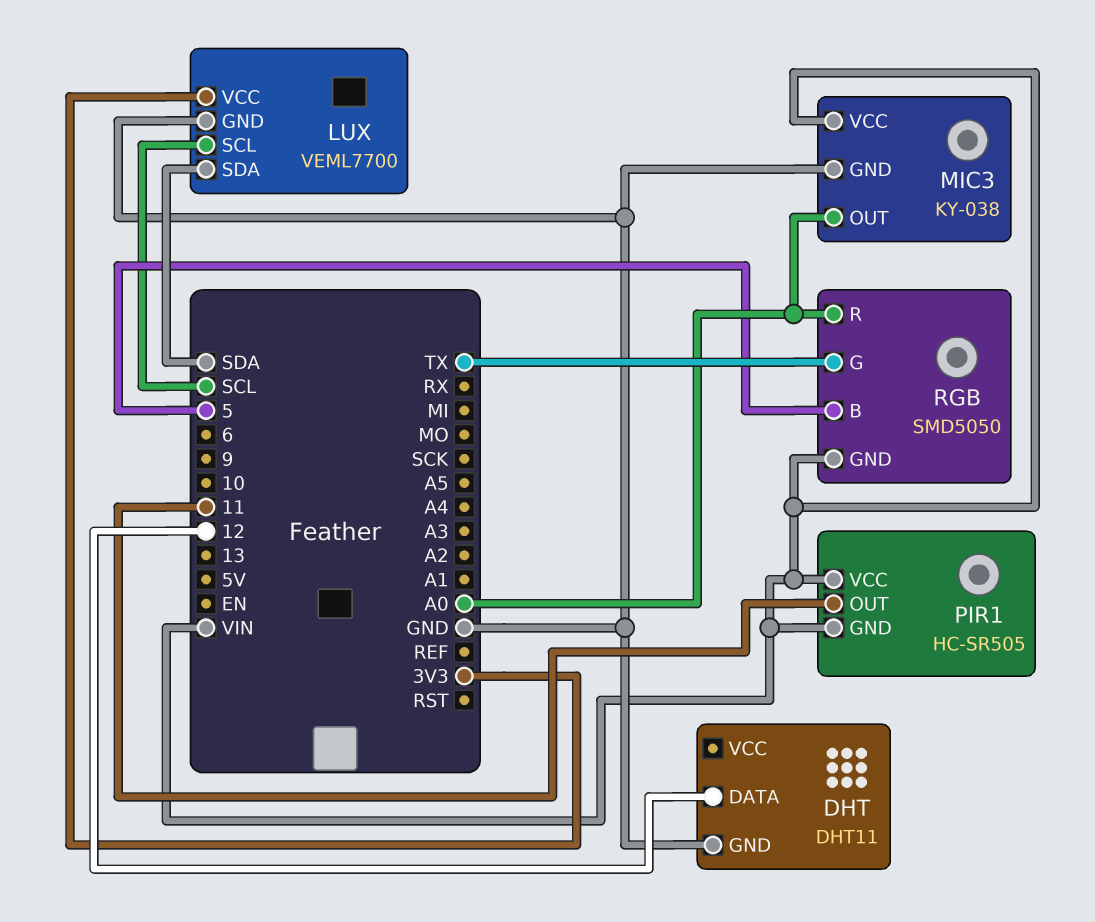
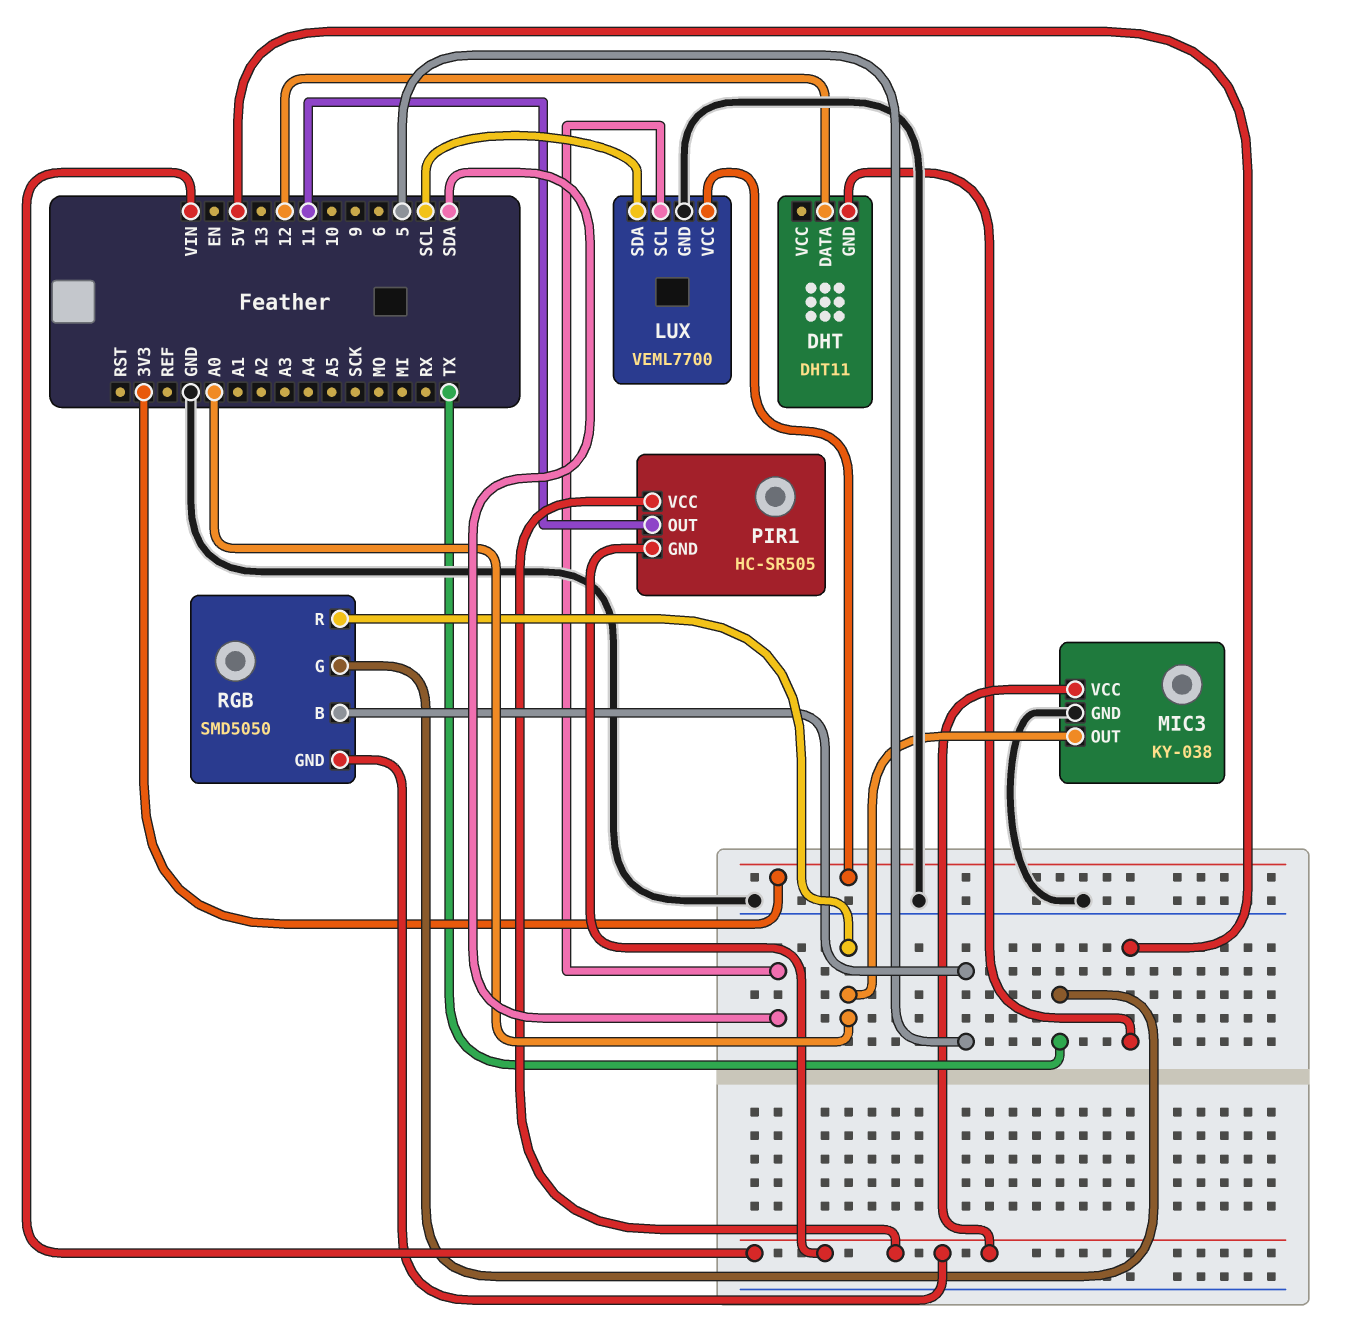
DHT pin GND: GND -> 5V
LUX pin SCL: SCL -> SDA
LUX pin SDA: SDA -> SCL

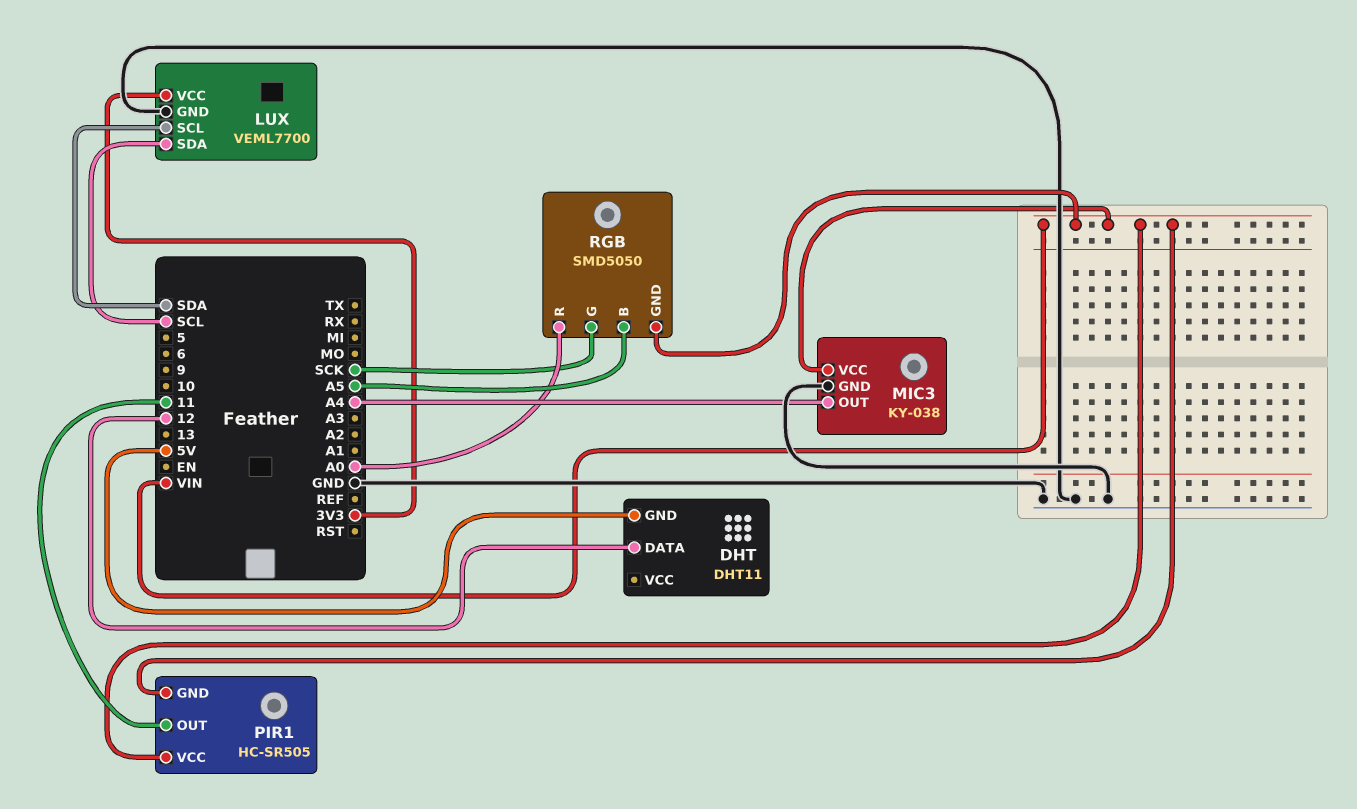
MIC3 pin OUT: A0 -> A4
RGB pin B: 5 -> A5
RGB pin G: TX -> SCK

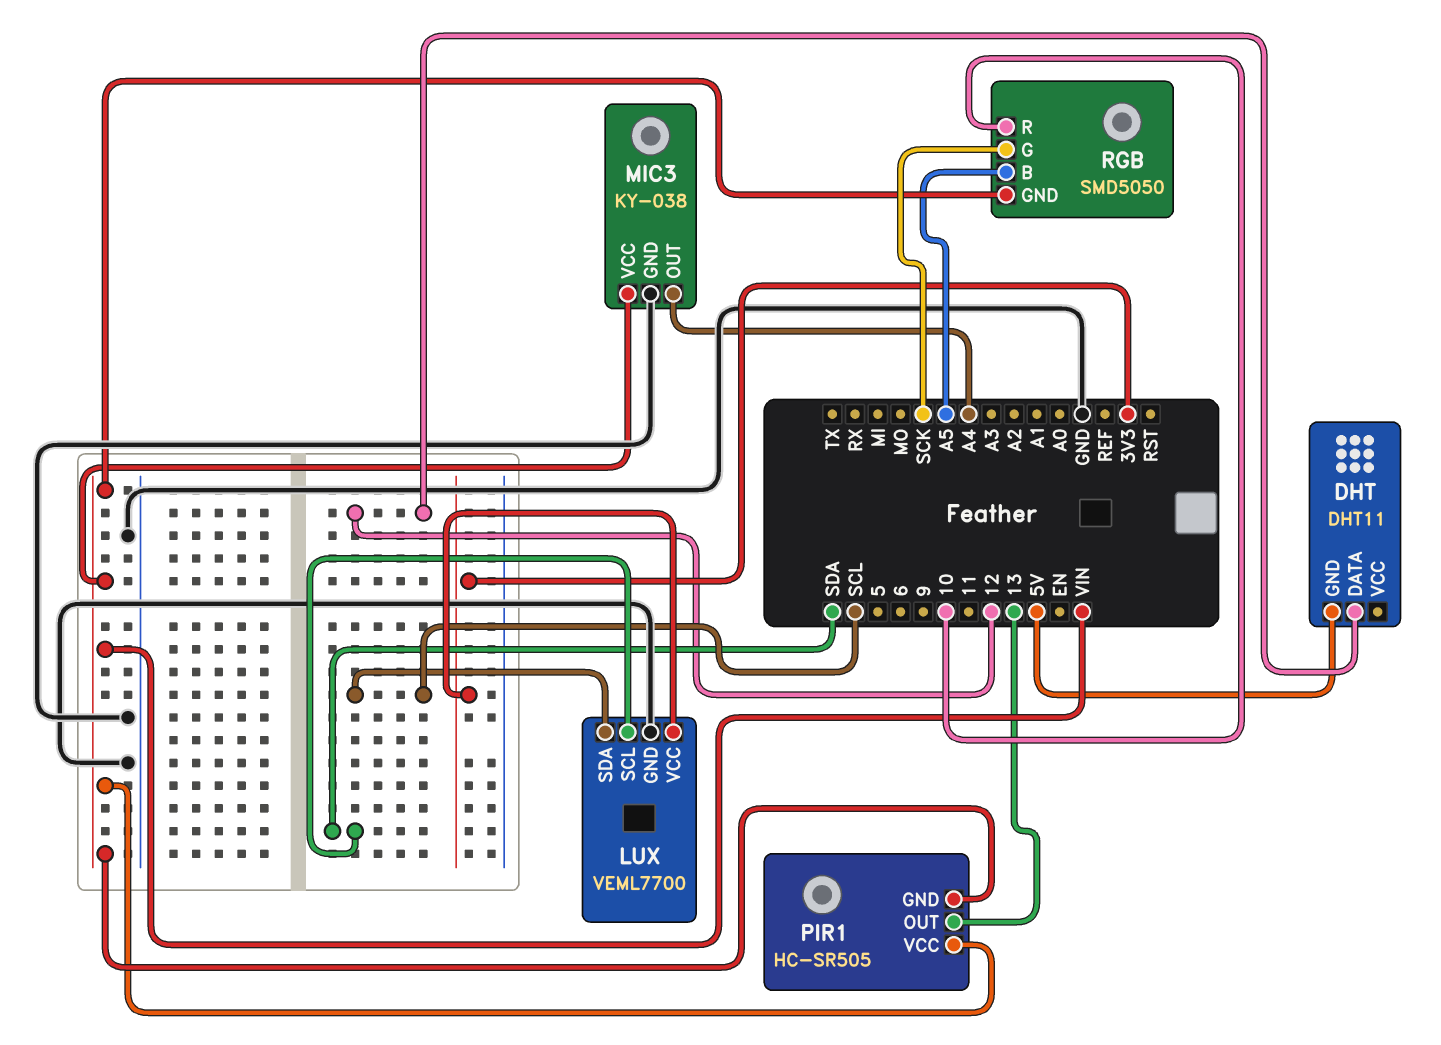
PIR1 pin OUT: 11 -> 13
RGB pin R: A0 -> 10

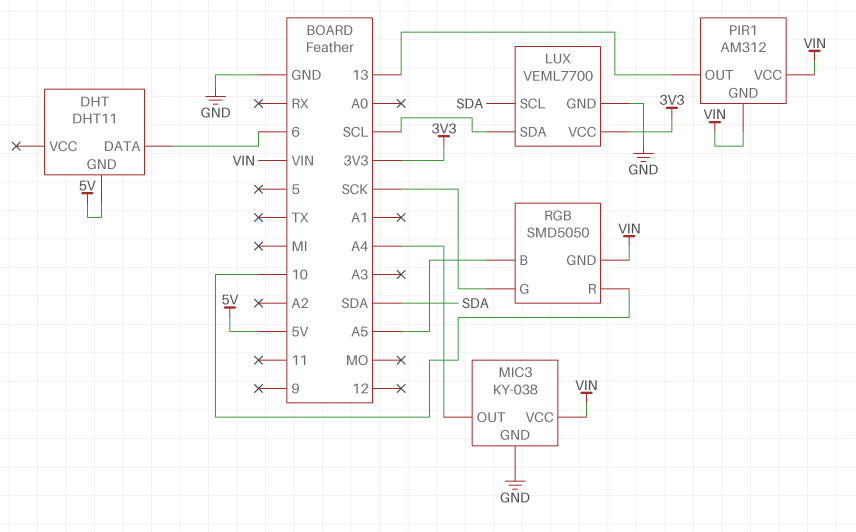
DHT pin DATA: 12 -> 6
PIR1: HC-SR505 -> AM312

